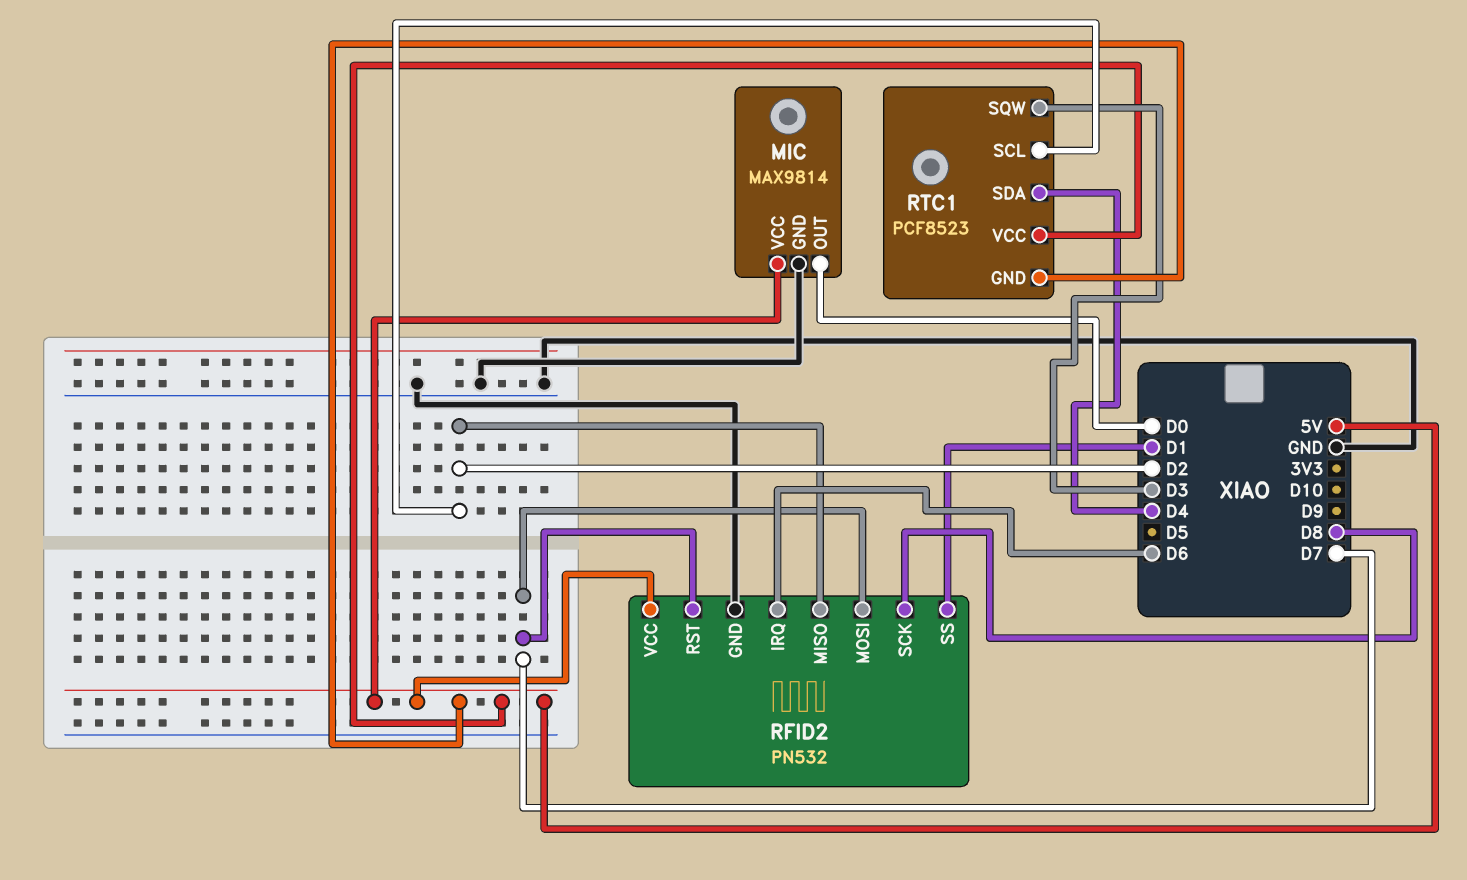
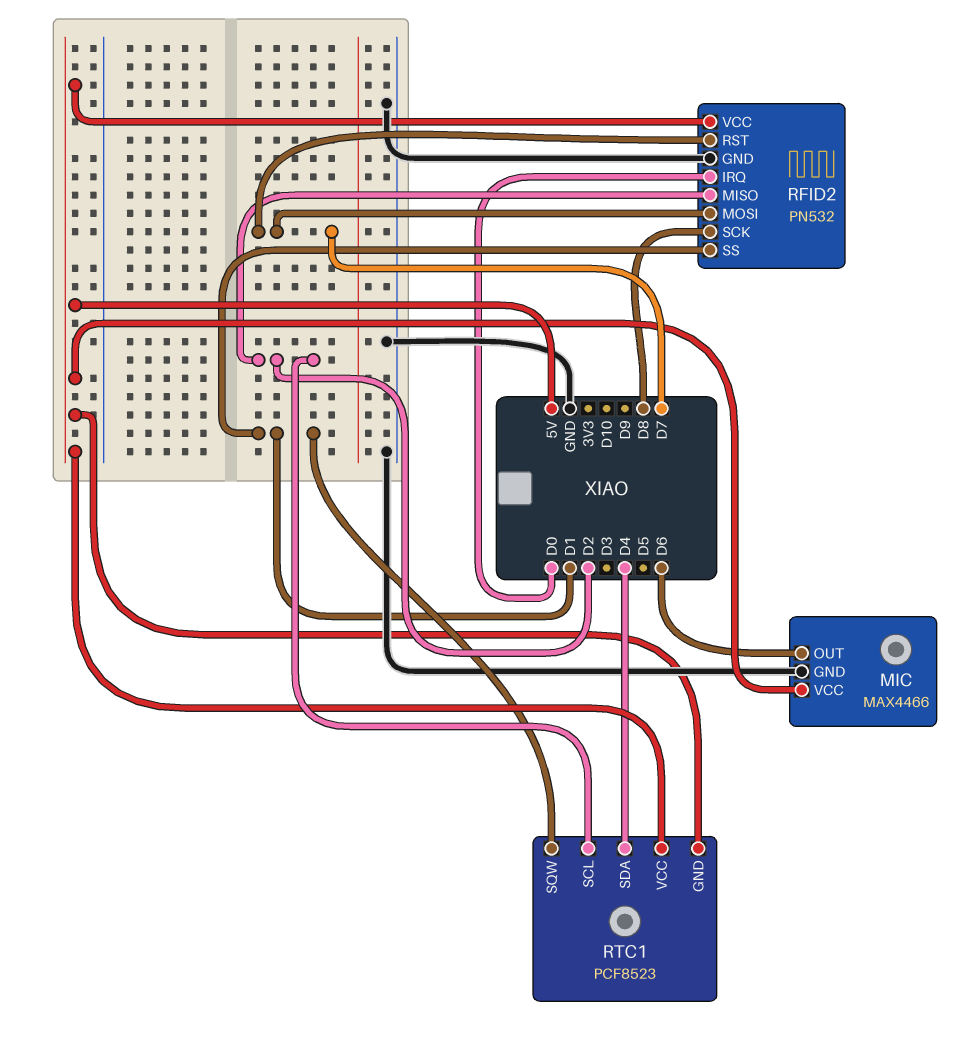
MIC: MAX9814 -> MAX4466
MIC pin OUT: D0 -> D6
RFID2 pin IRQ: D6 -> D0
RTC1 pin SQW: D3 -> D1

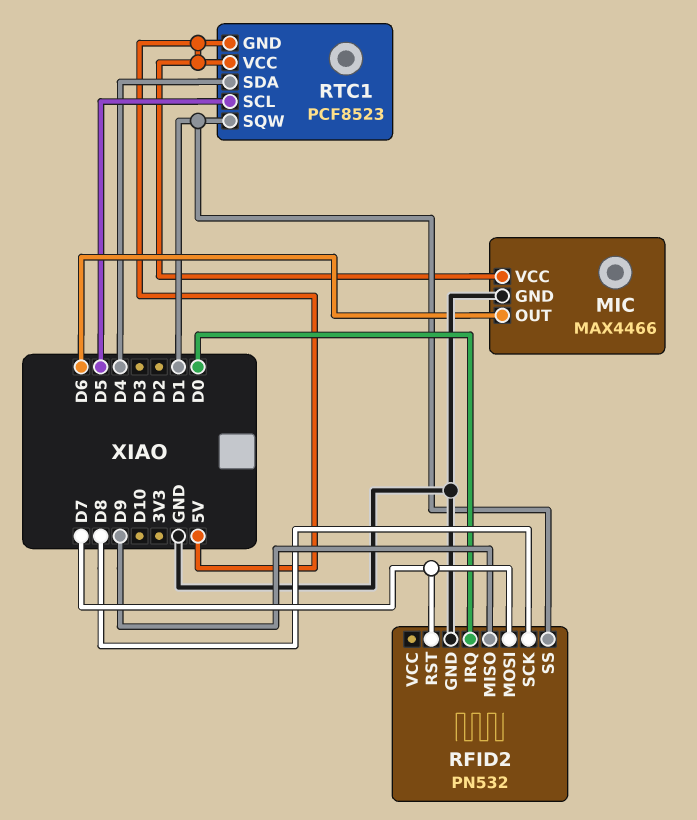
RFID2 pin MISO: D2 -> D9
RFID2 pin VCC: 5V -> none
RTC1 pin SCL: D2 -> D5

